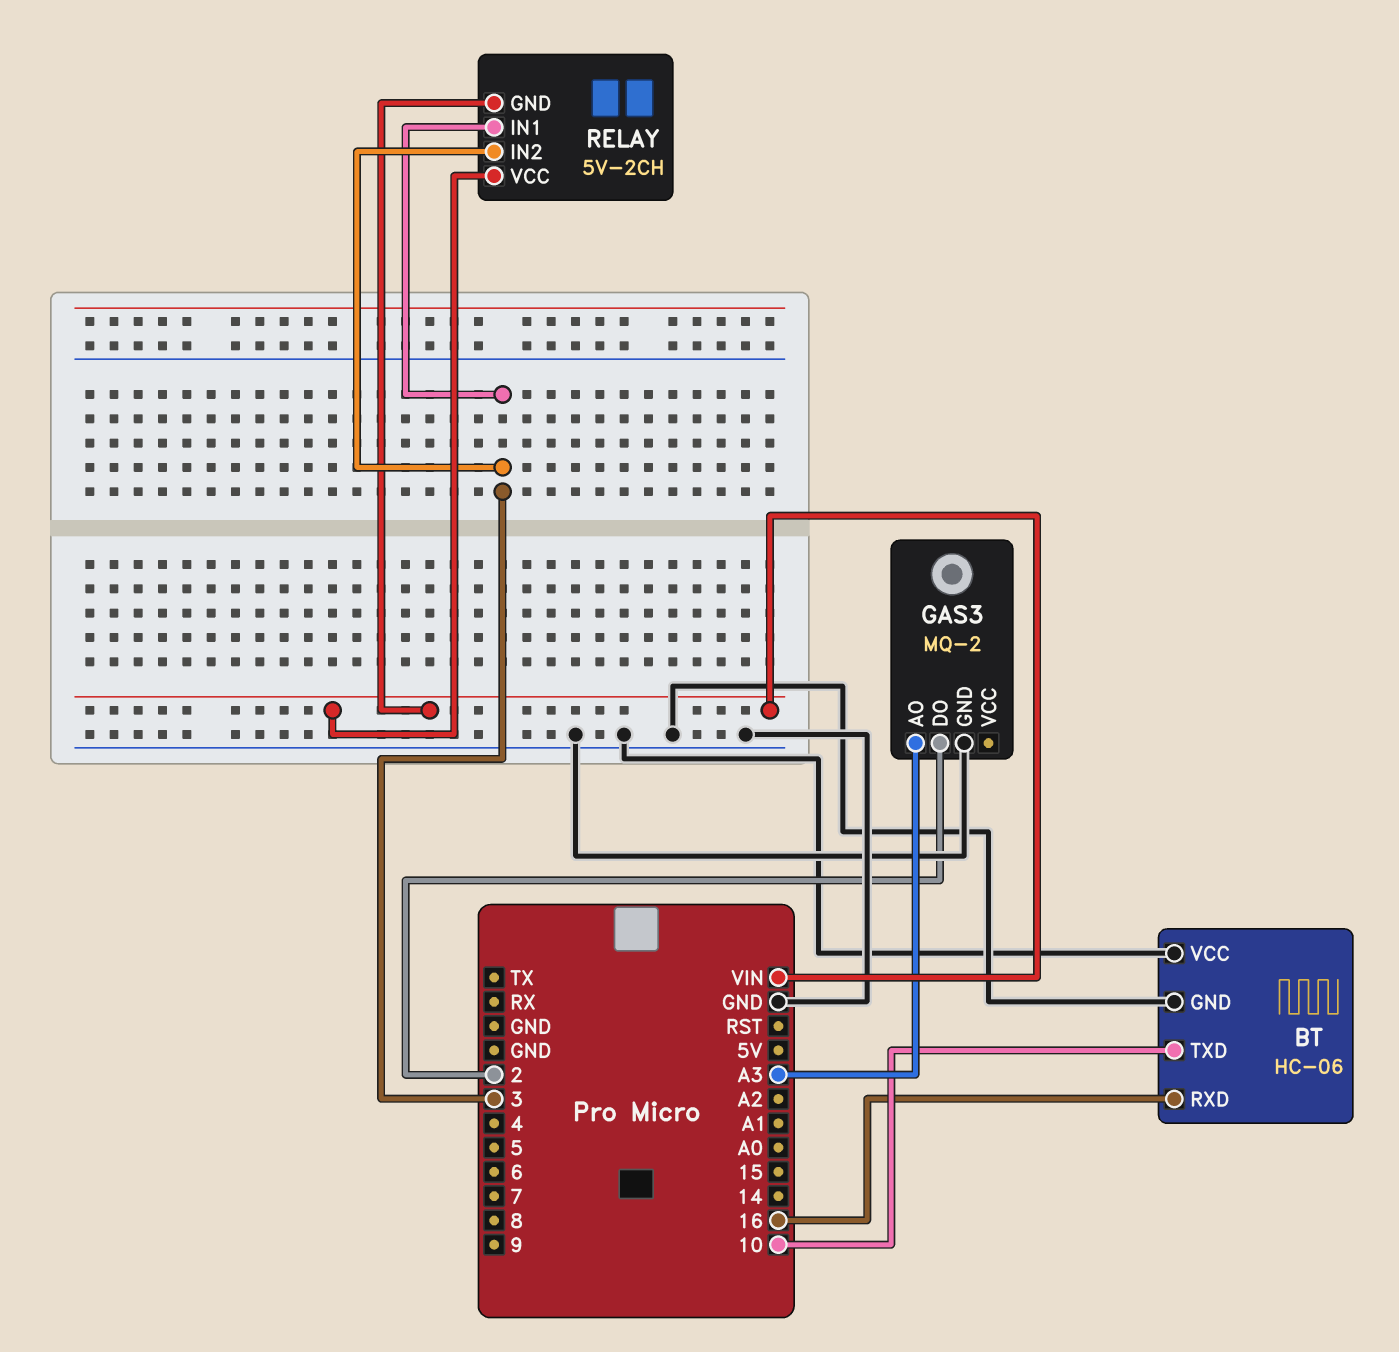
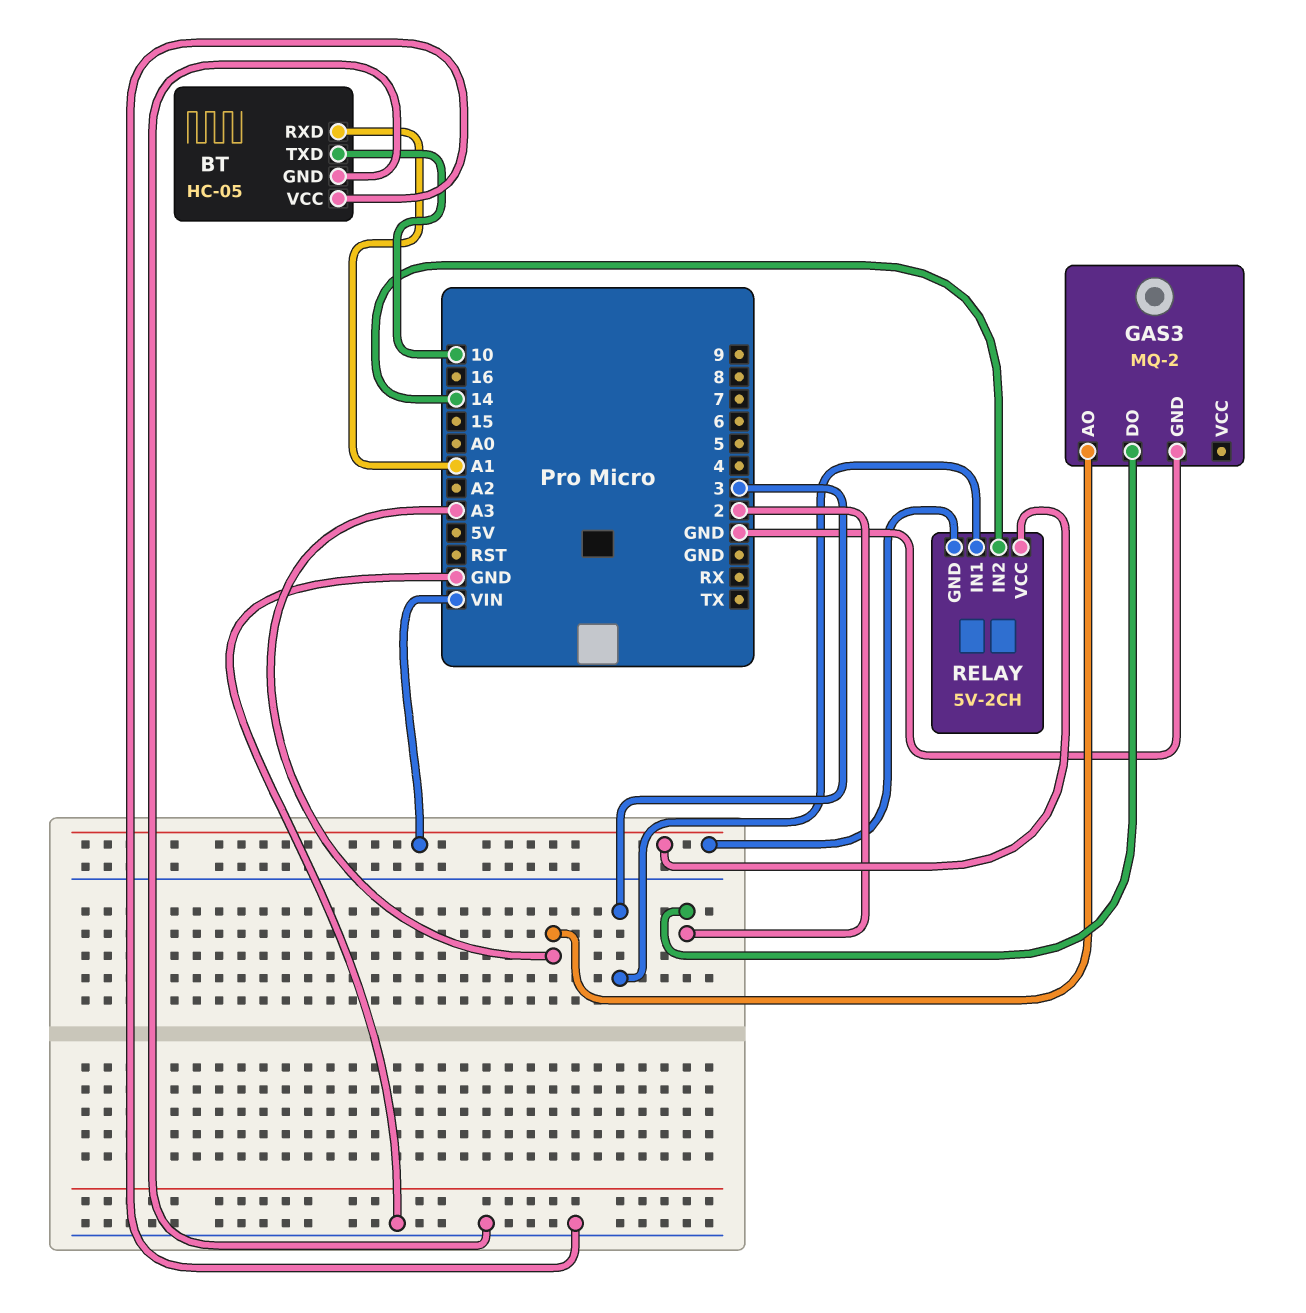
BT: HC-06 -> HC-05
BT pin RXD: 16 -> A1
RELAY pin IN2: 3 -> 14

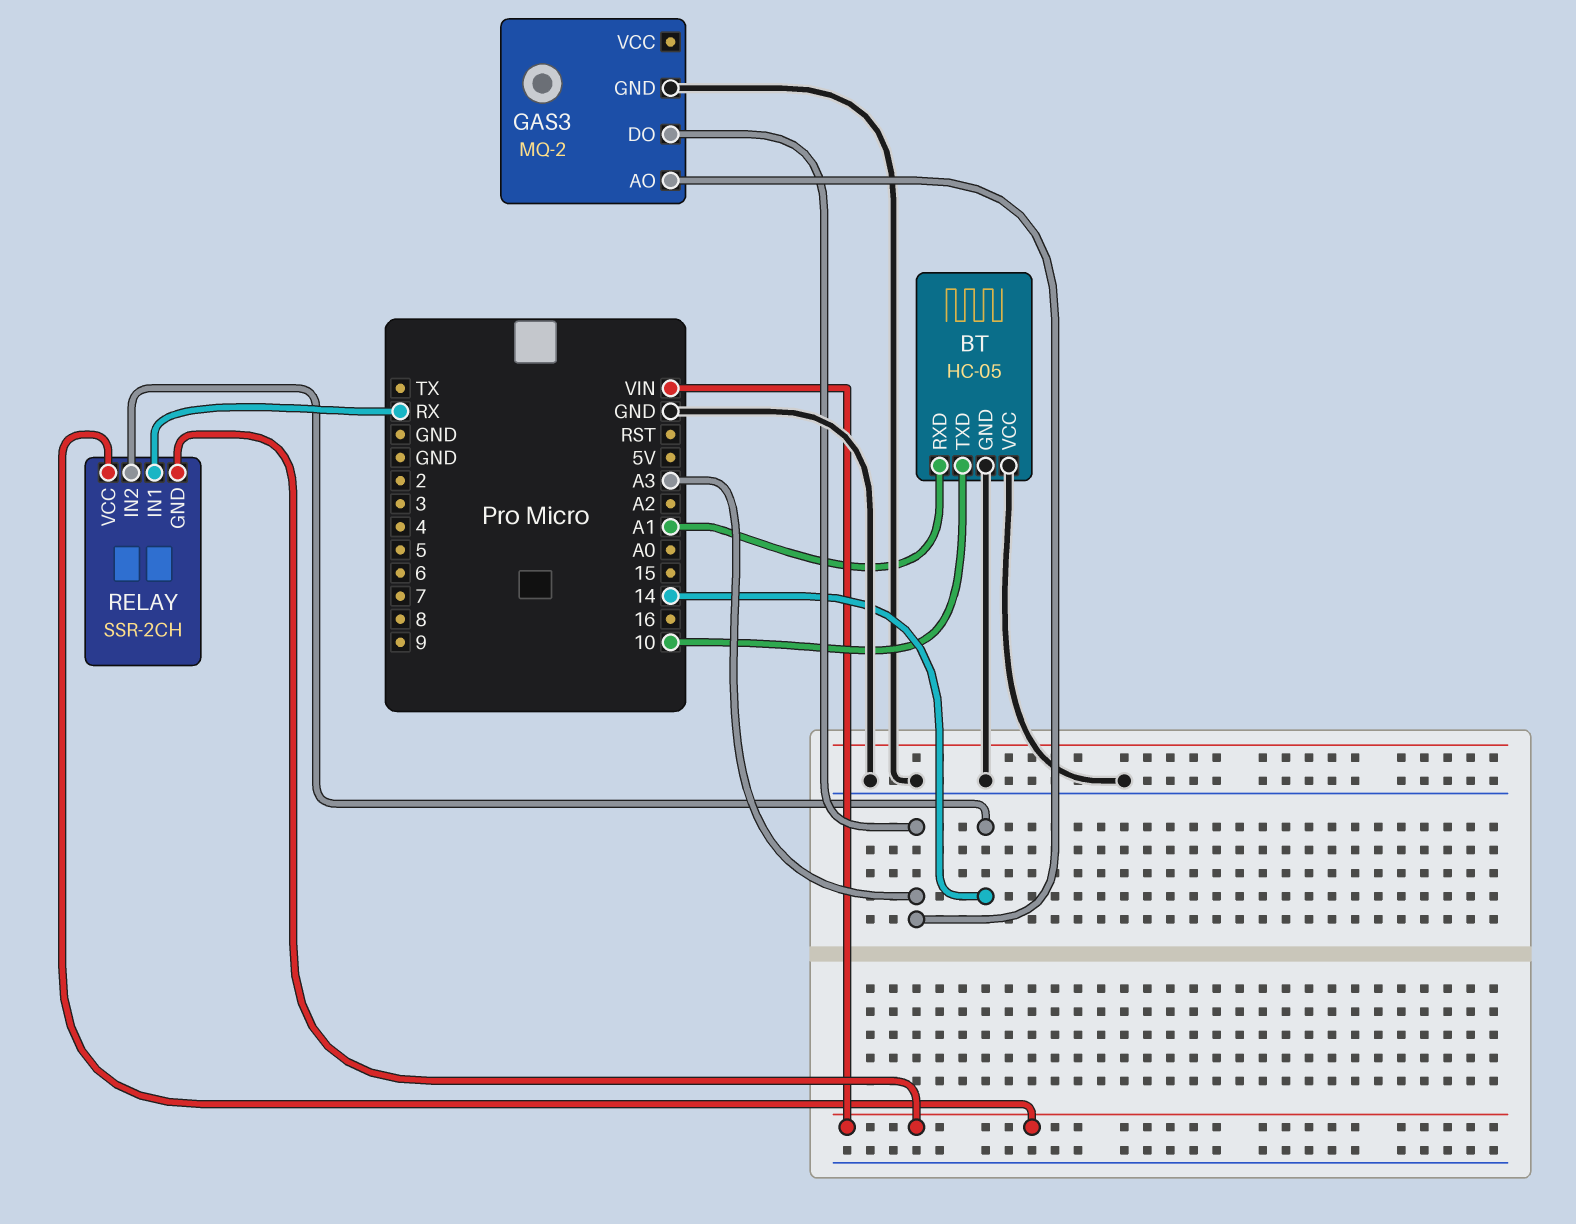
GAS3 pin DO: 2 -> A3
RELAY: 5V-2CH -> SSR-2CH
RELAY pin IN1: 3 -> RX

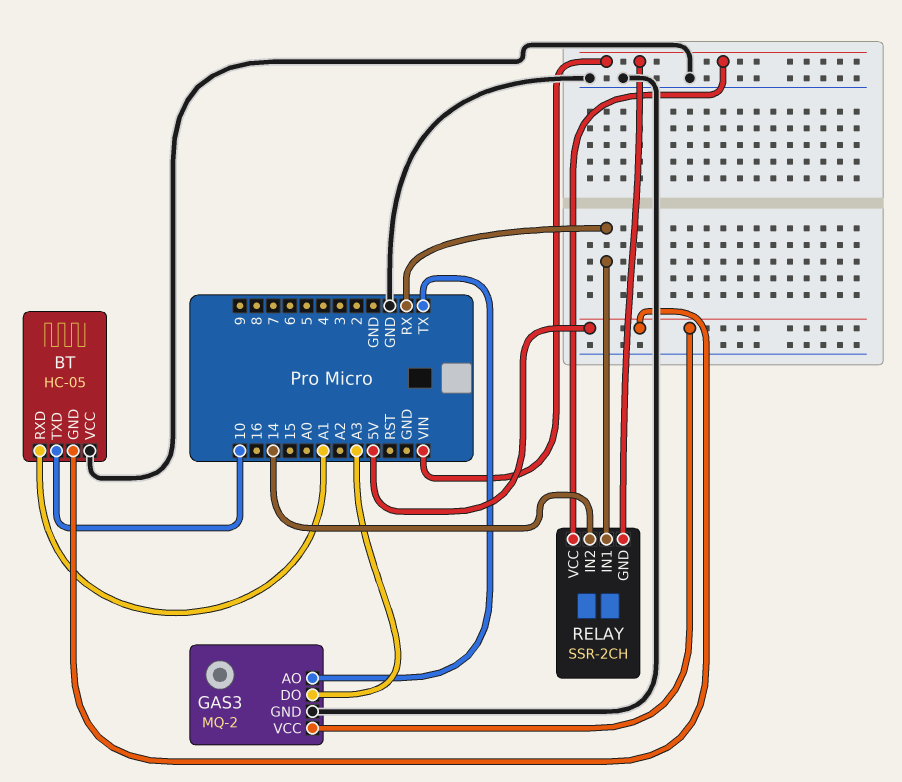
BT pin GND: GND -> 5V
GAS3 pin AO: A3 -> TX
GAS3 pin VCC: none -> 5V

